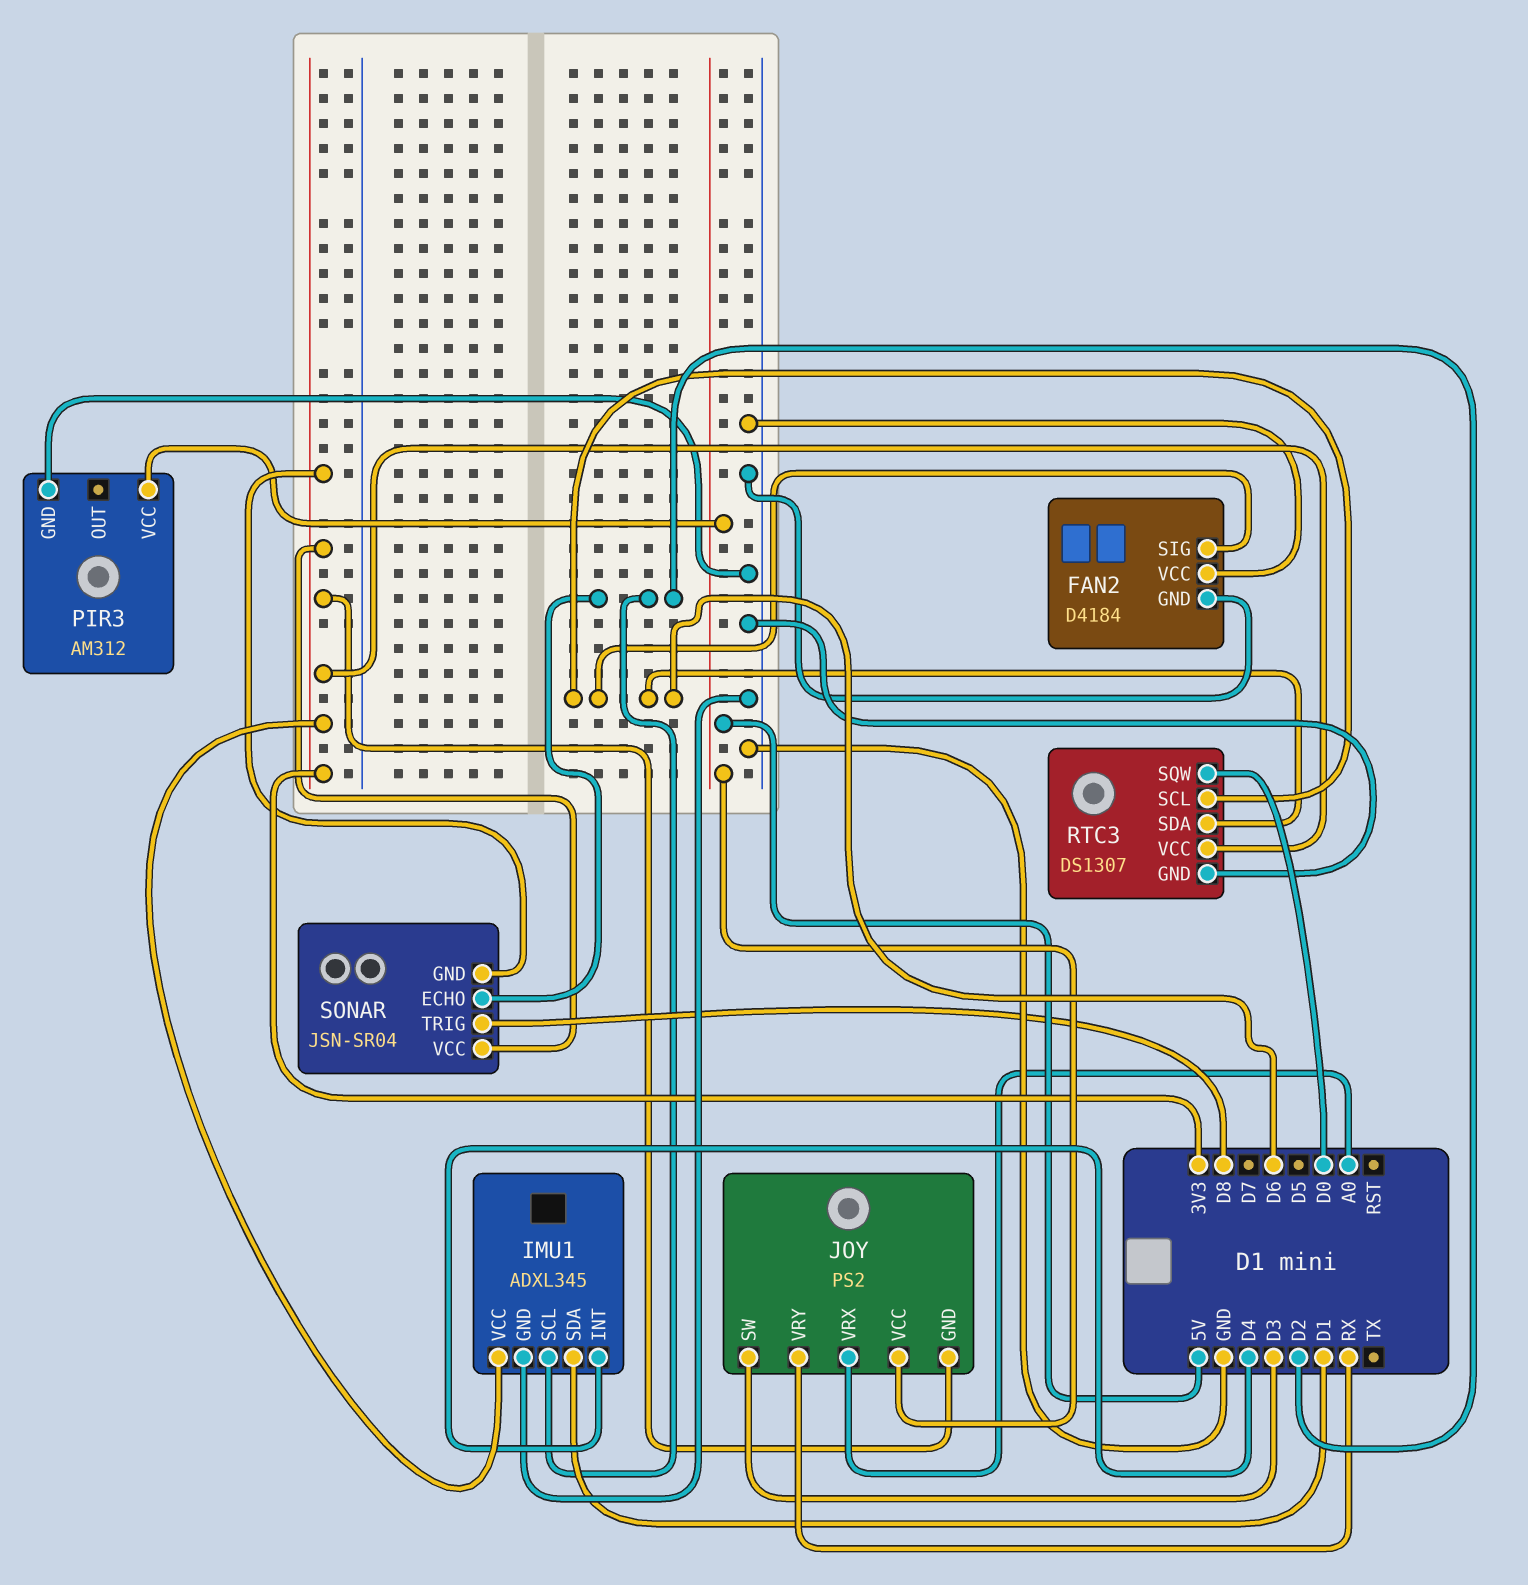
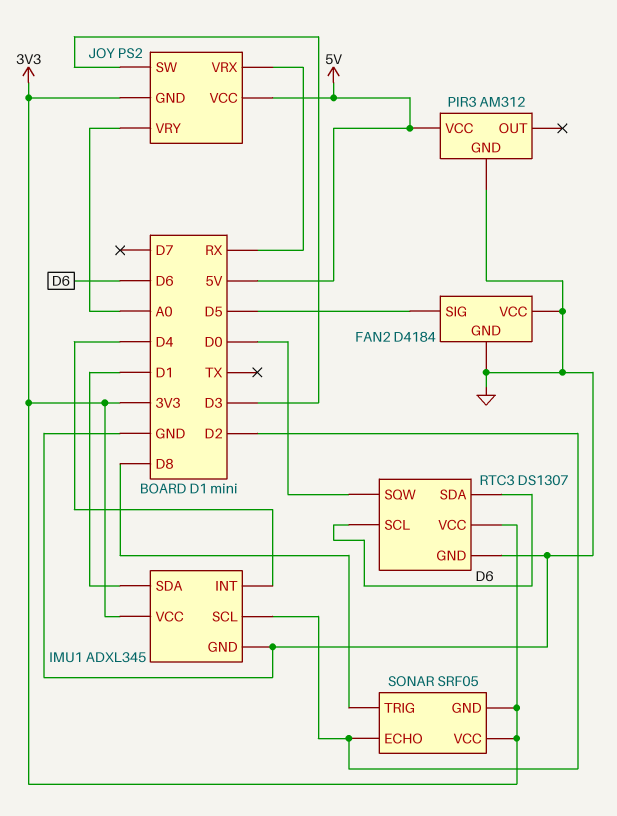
FAN2 pin SIG: D6 -> D5
JOY pin VRX: A0 -> RX
JOY pin VRY: RX -> A0
SONAR: JSN-SR04 -> SRF05

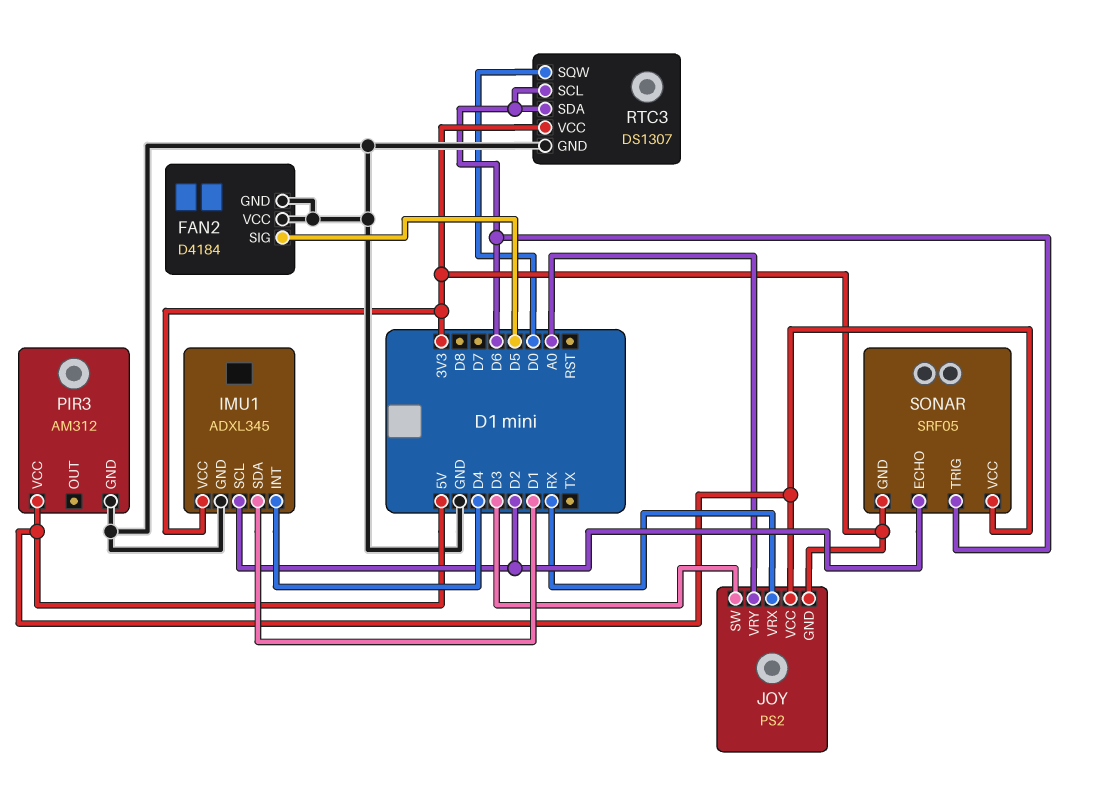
SONAR pin TRIG: D8 -> D6
SONAR pin VCC: 3V3 -> 5V

